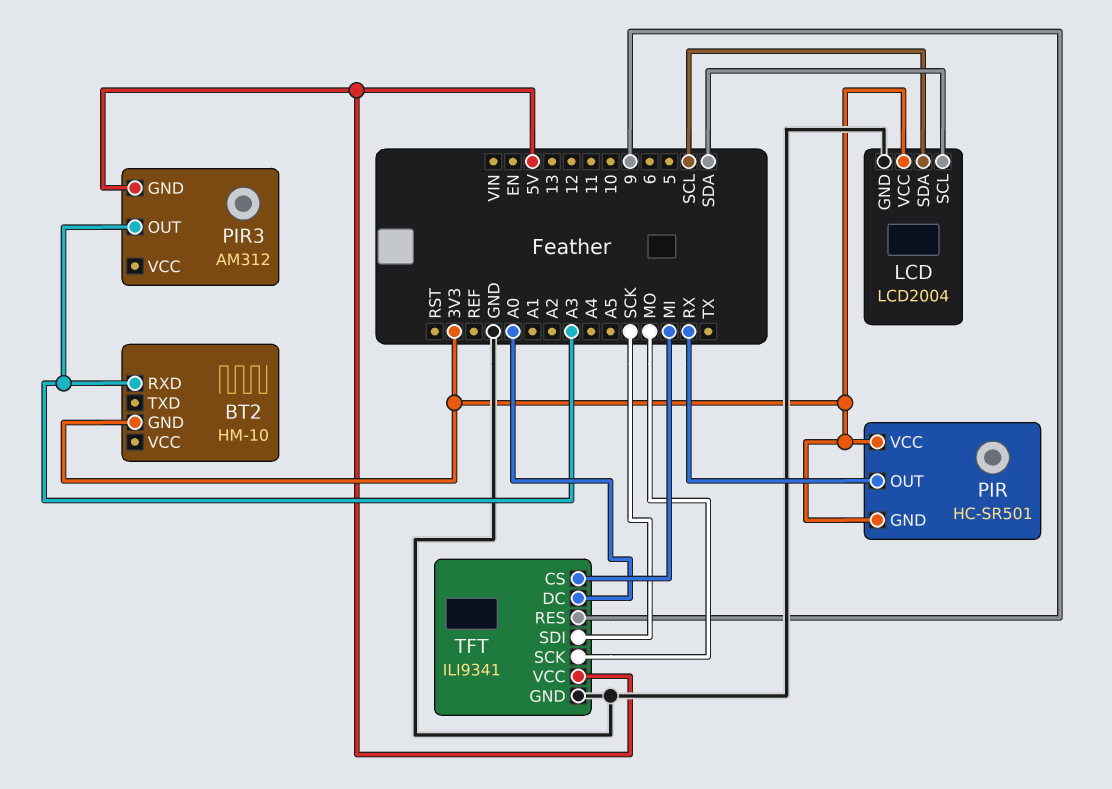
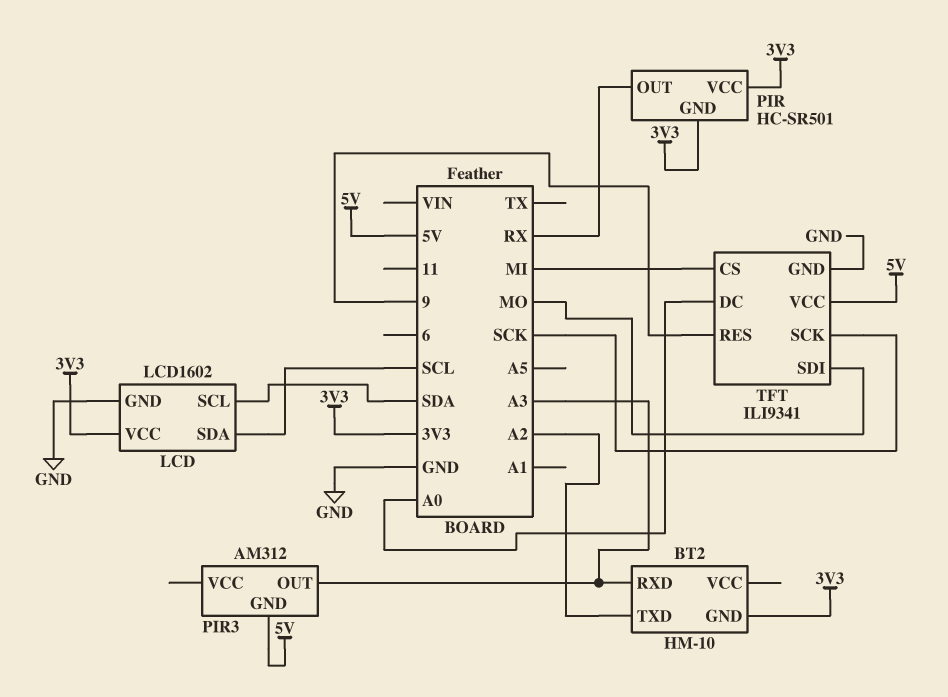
BT2 pin TXD: none -> A2
LCD: LCD2004 -> LCD1602
TFT pin SCK: MO -> SCK
TFT pin SDI: SCK -> MO

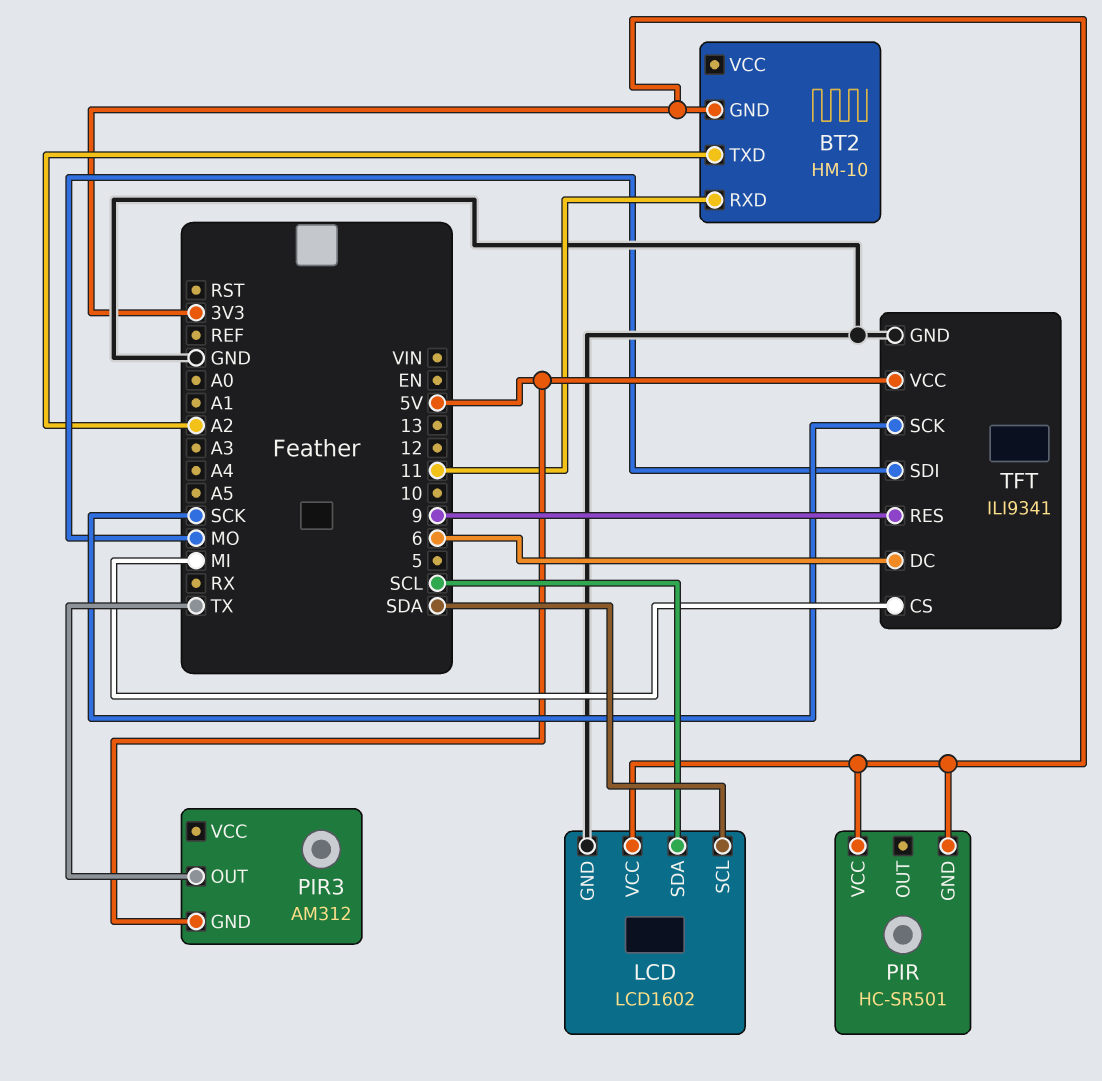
BT2 pin RXD: A3 -> 11
PIR pin OUT: RX -> none
PIR3 pin OUT: A3 -> TX
TFT pin DC: A0 -> 6

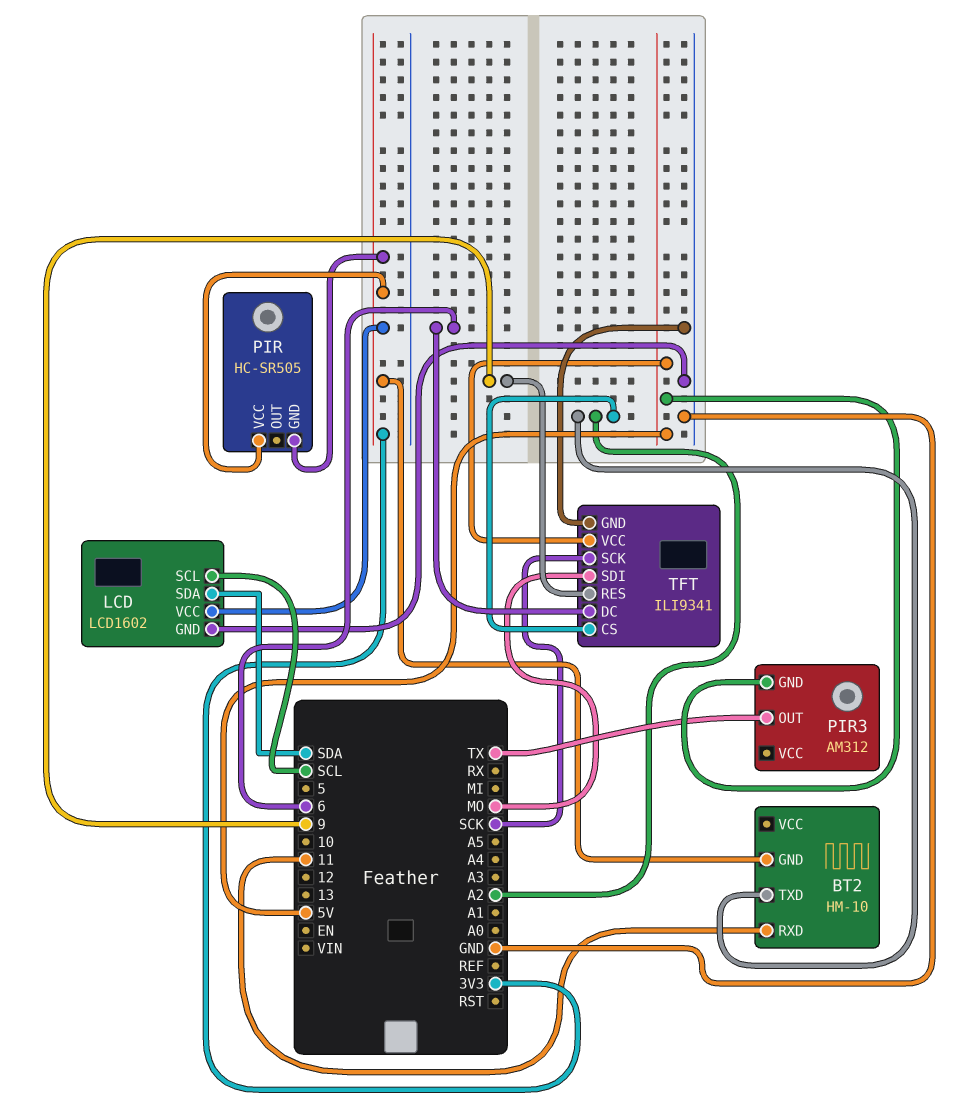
LCD pin SCL: SDA -> SCL
LCD pin SDA: SCL -> SDA
PIR: HC-SR501 -> HC-SR505
TFT pin CS: MI -> A2

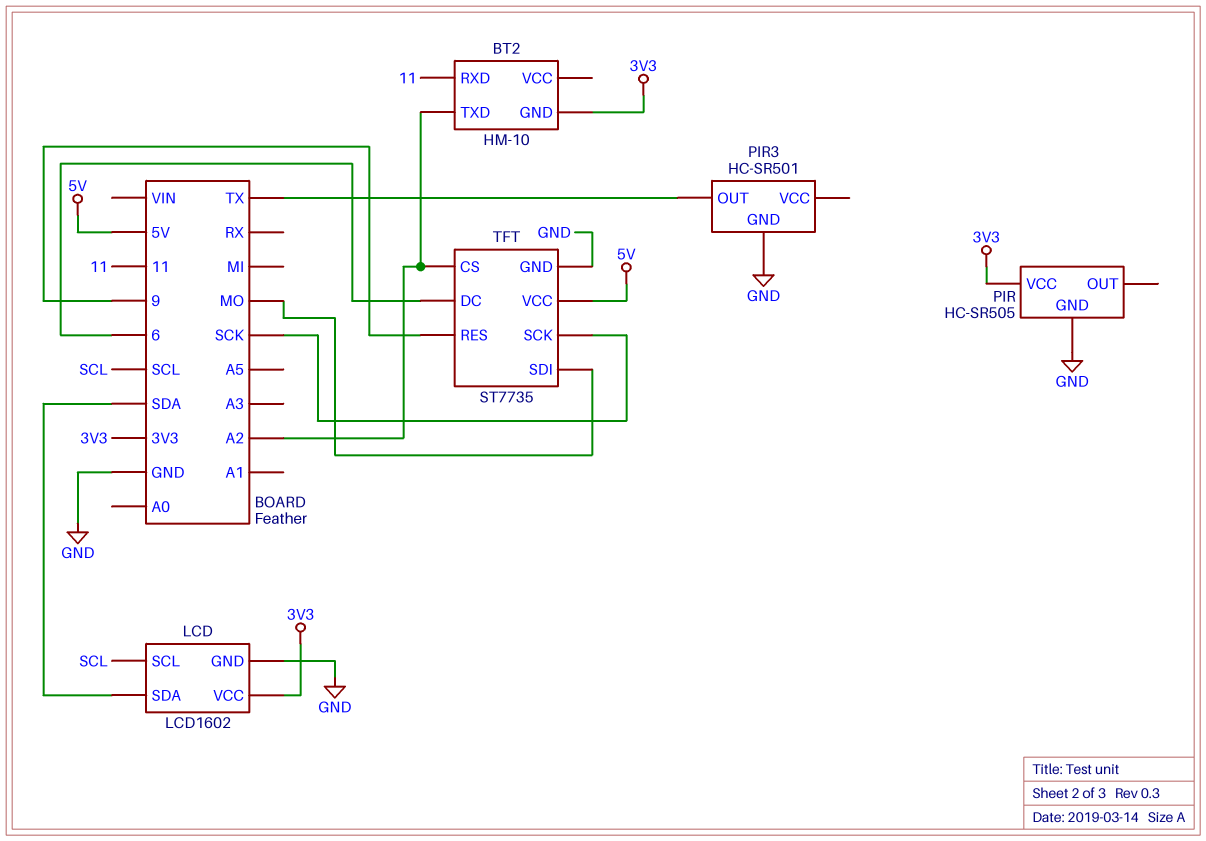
PIR pin GND: 3V3 -> GND
PIR3: AM312 -> HC-SR501
PIR3 pin GND: 5V -> GND
TFT: ILI9341 -> ST7735

